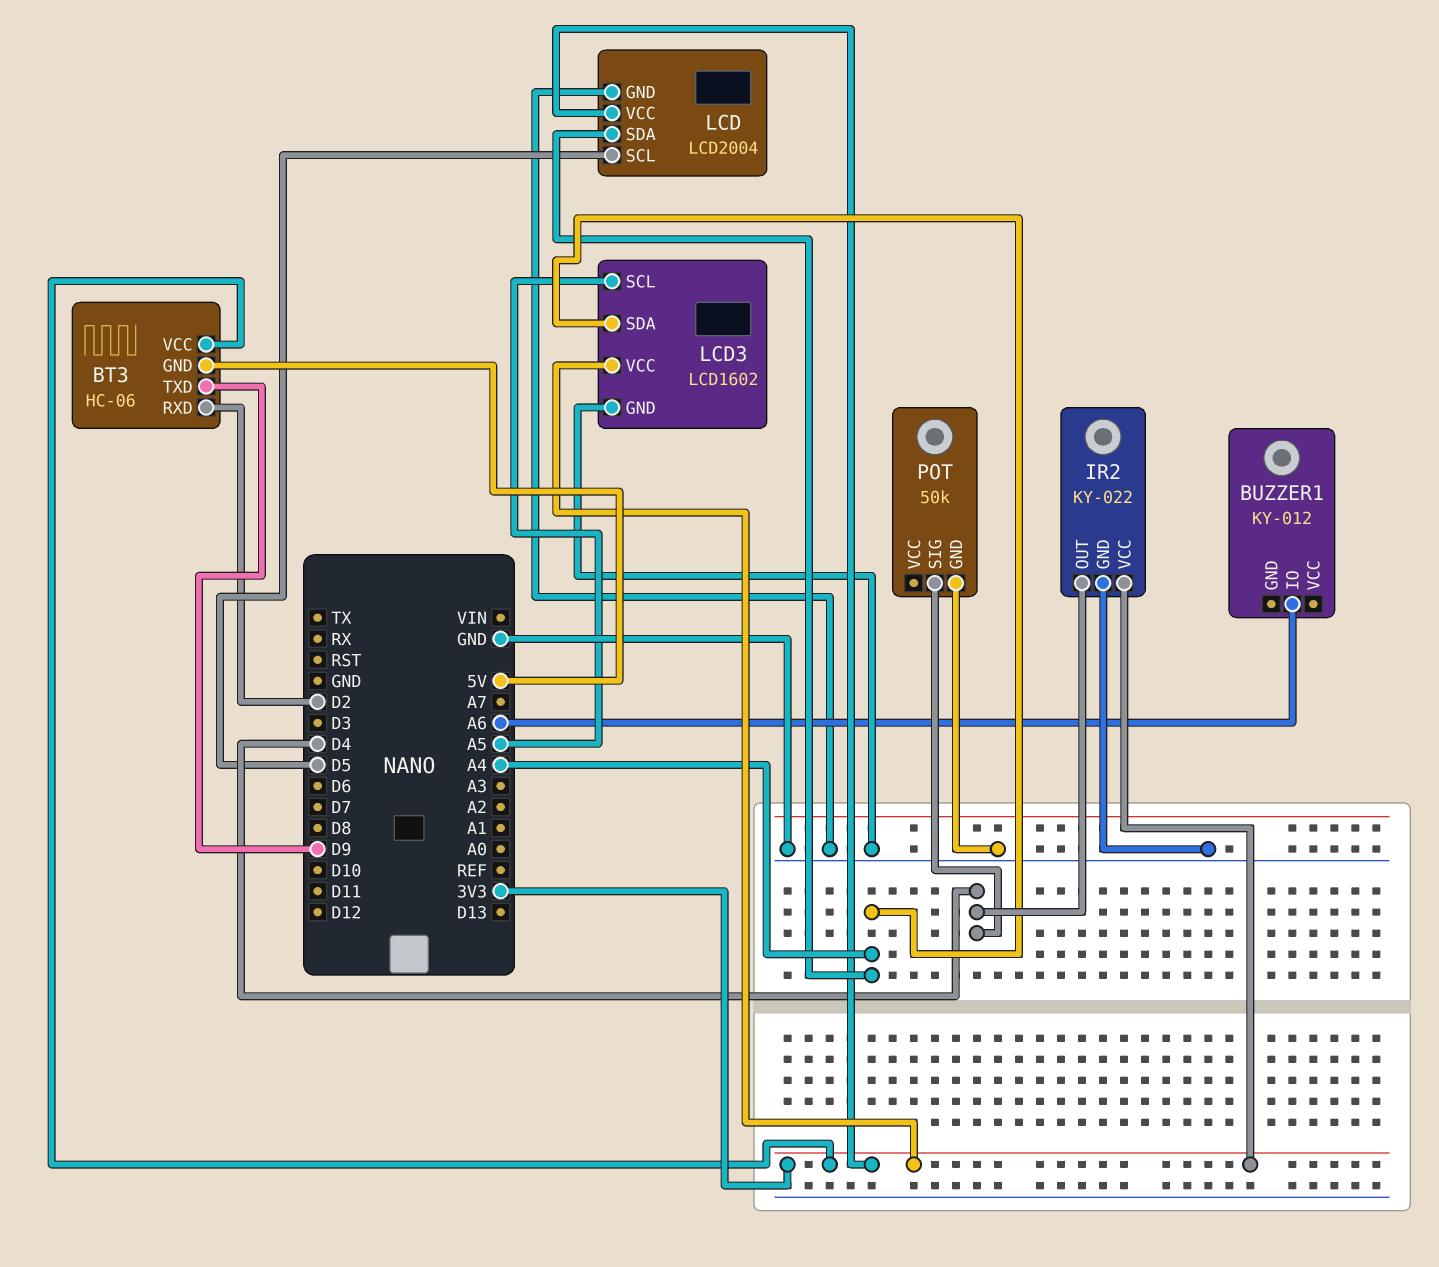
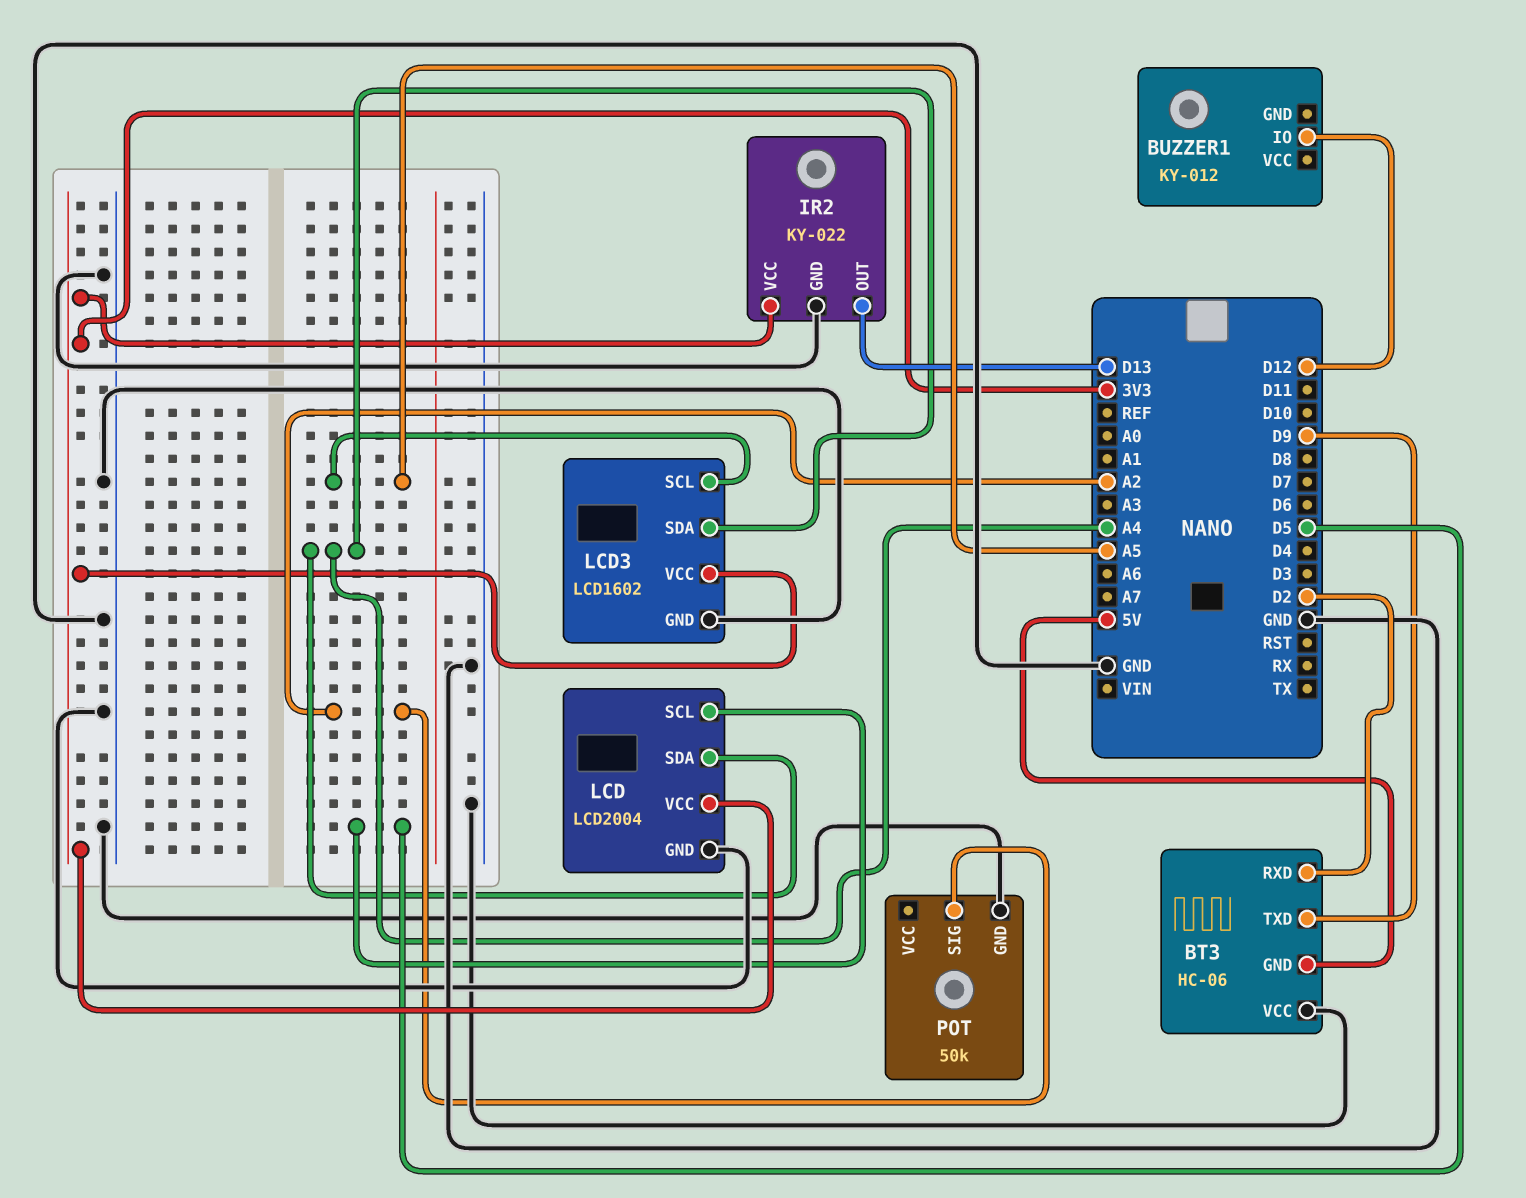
BT3 pin VCC: 3V3 -> GND
BUZZER1 pin IO: A6 -> D12
IR2 pin OUT: D4 -> D13
POT pin SIG: D4 -> A2

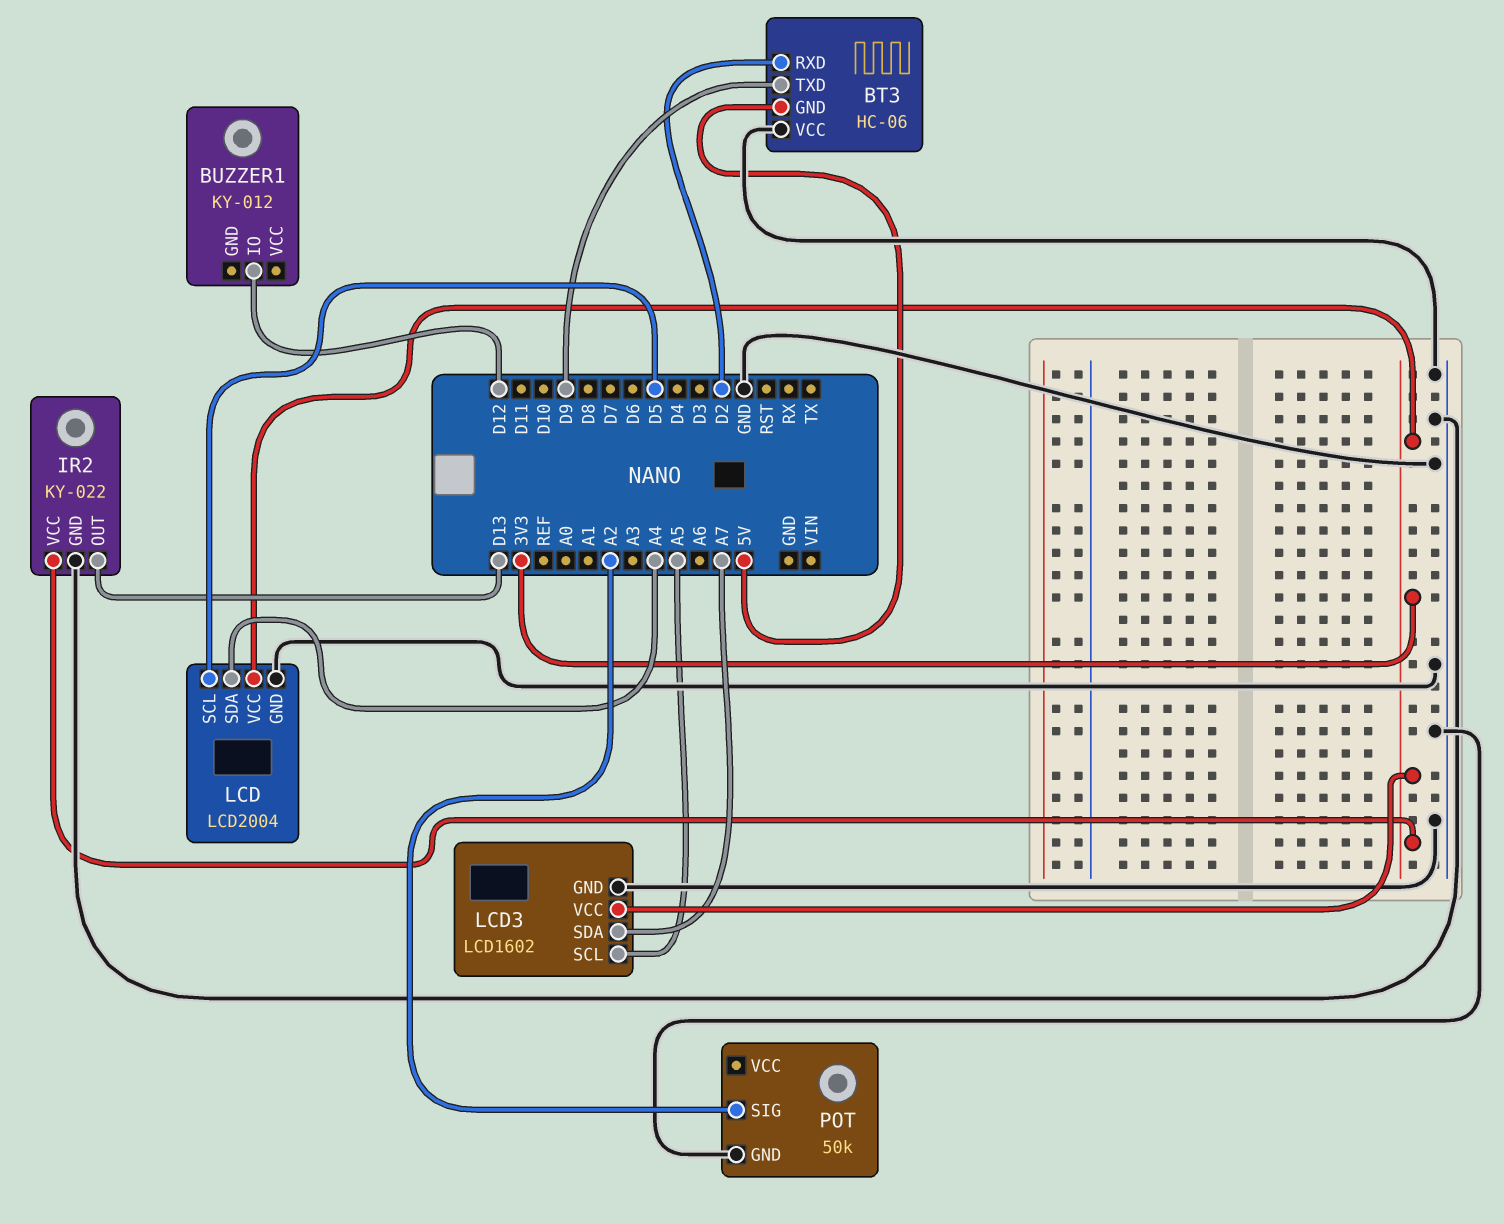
LCD3 pin SDA: A4 -> A7

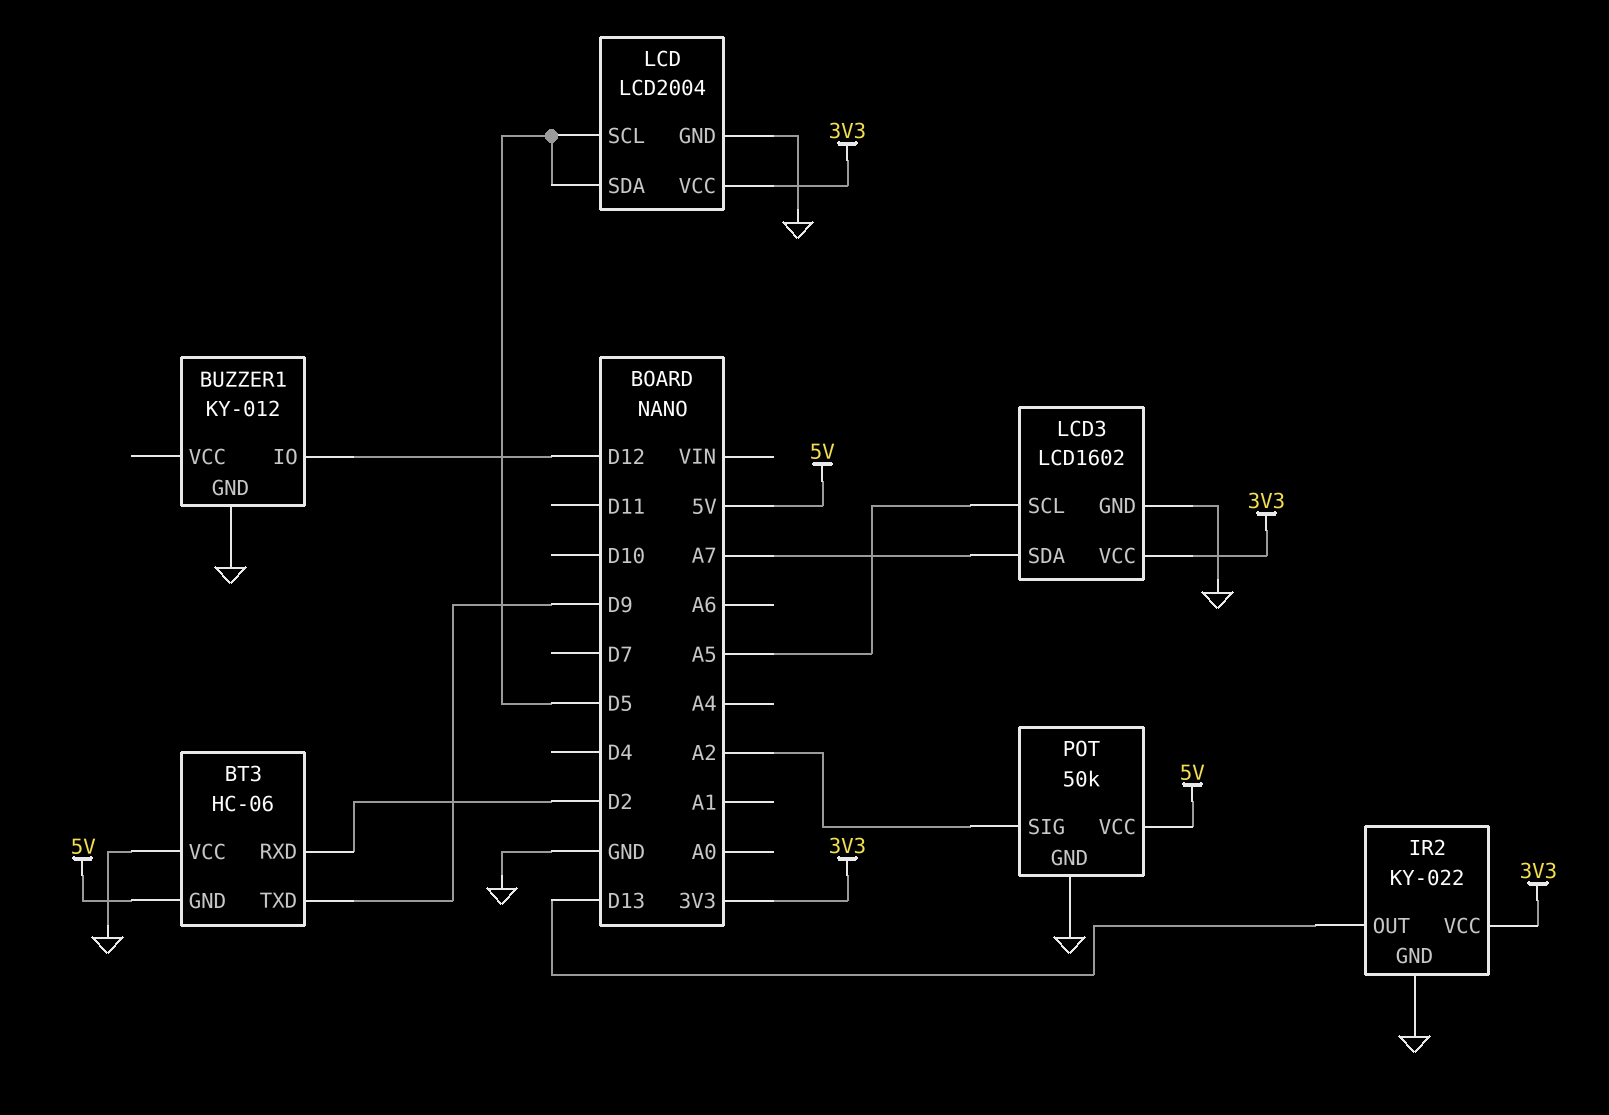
BUZZER1 pin GND: none -> GND
LCD pin SDA: A4 -> D5
POT pin VCC: none -> 5V

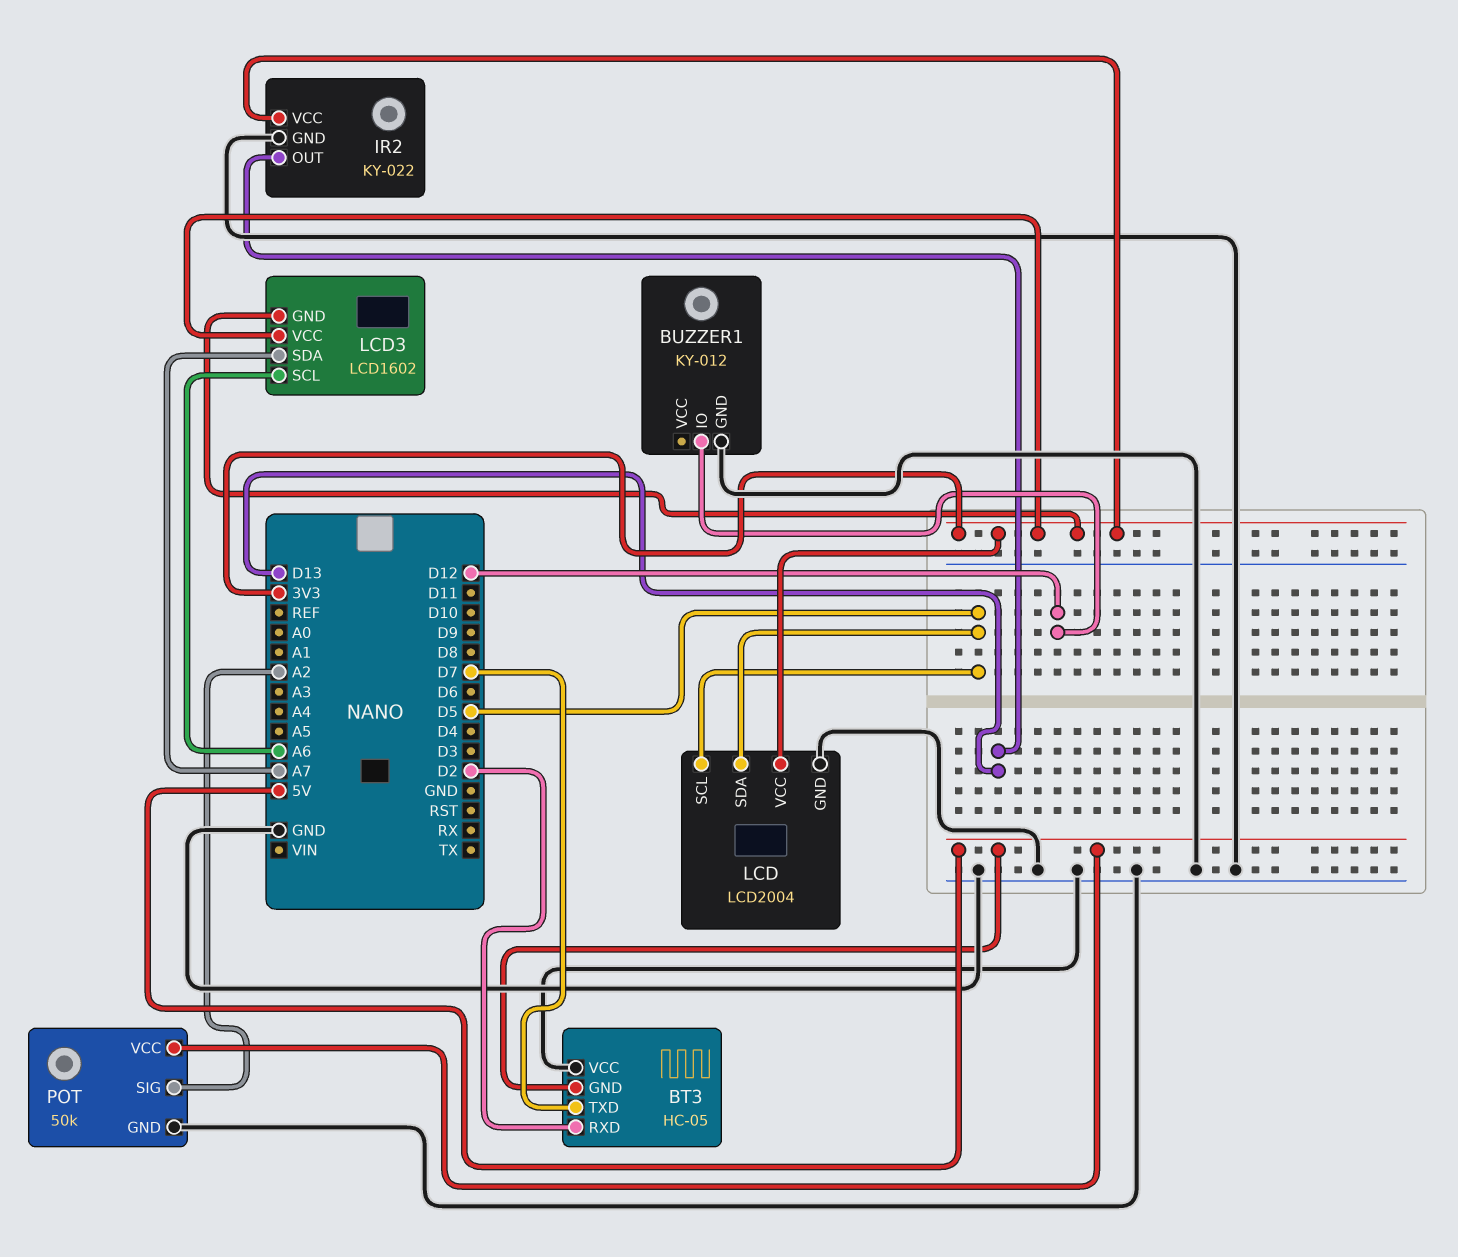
BT3: HC-06 -> HC-05
BT3 pin TXD: D9 -> D7
LCD3 pin GND: GND -> 3V3
LCD3 pin SCL: A5 -> A6

